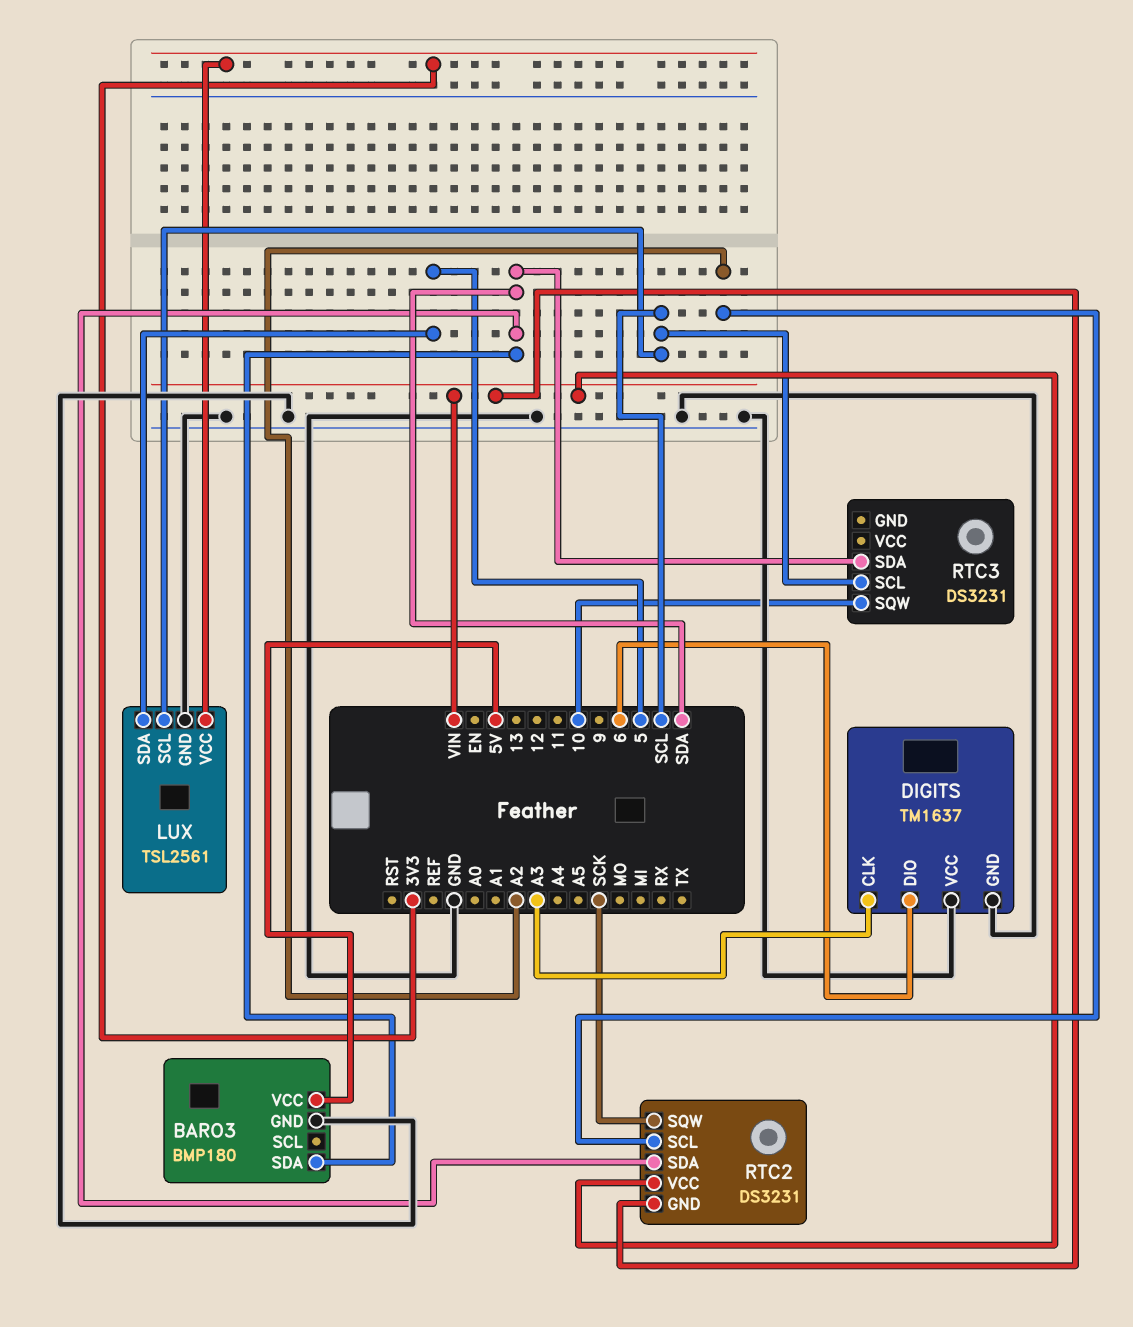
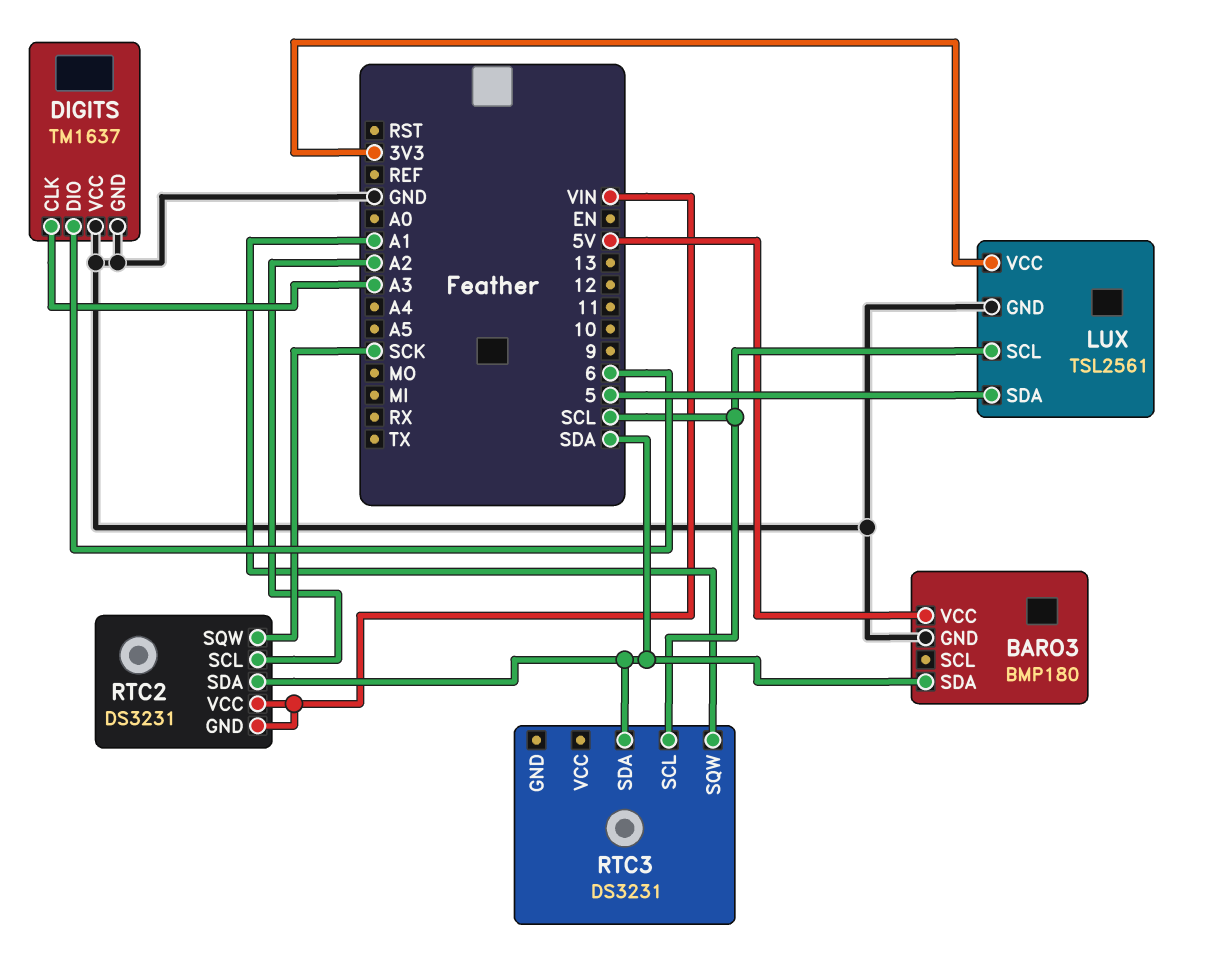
RTC3 pin SQW: 10 -> A1

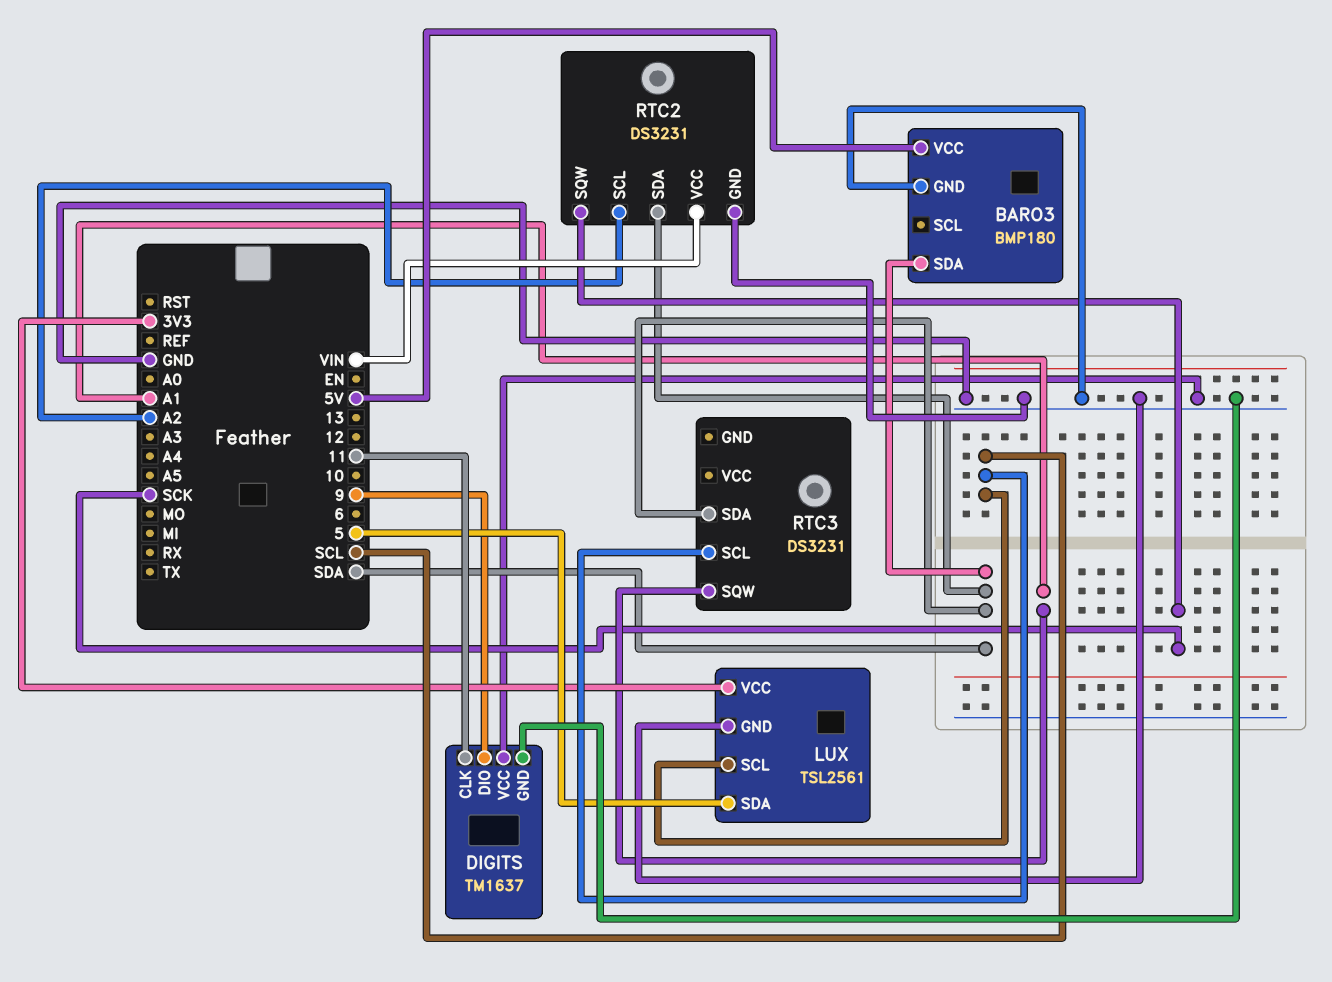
DIGITS pin CLK: A3 -> 11
DIGITS pin DIO: 6 -> 9
RTC2 pin GND: VIN -> GND

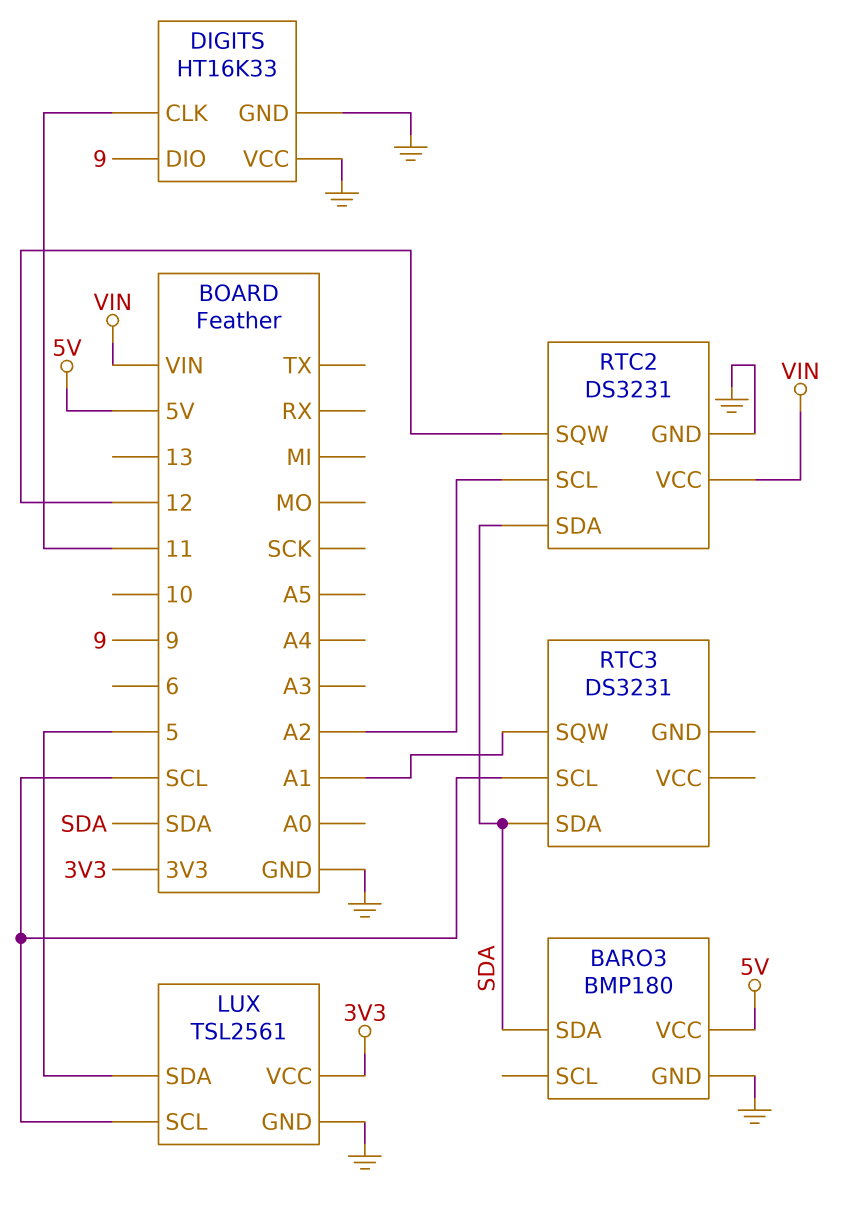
DIGITS: TM1637 -> HT16K33
RTC2 pin SQW: SCK -> 12

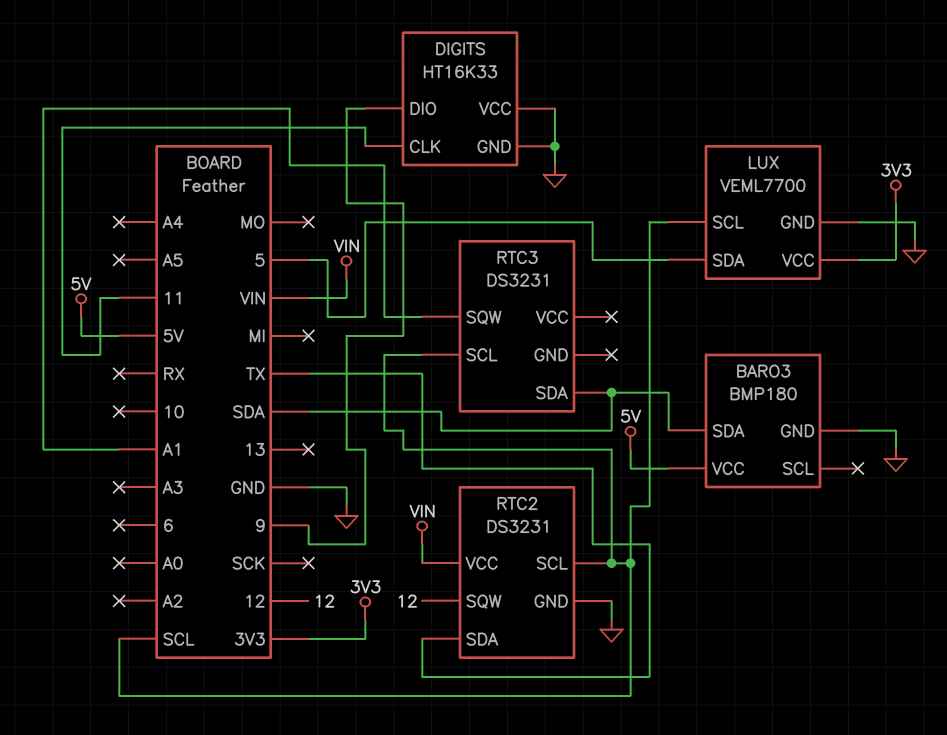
LUX: TSL2561 -> VEML7700
RTC2 pin SCL: A2 -> SCL
RTC2 pin SDA: SDA -> TX

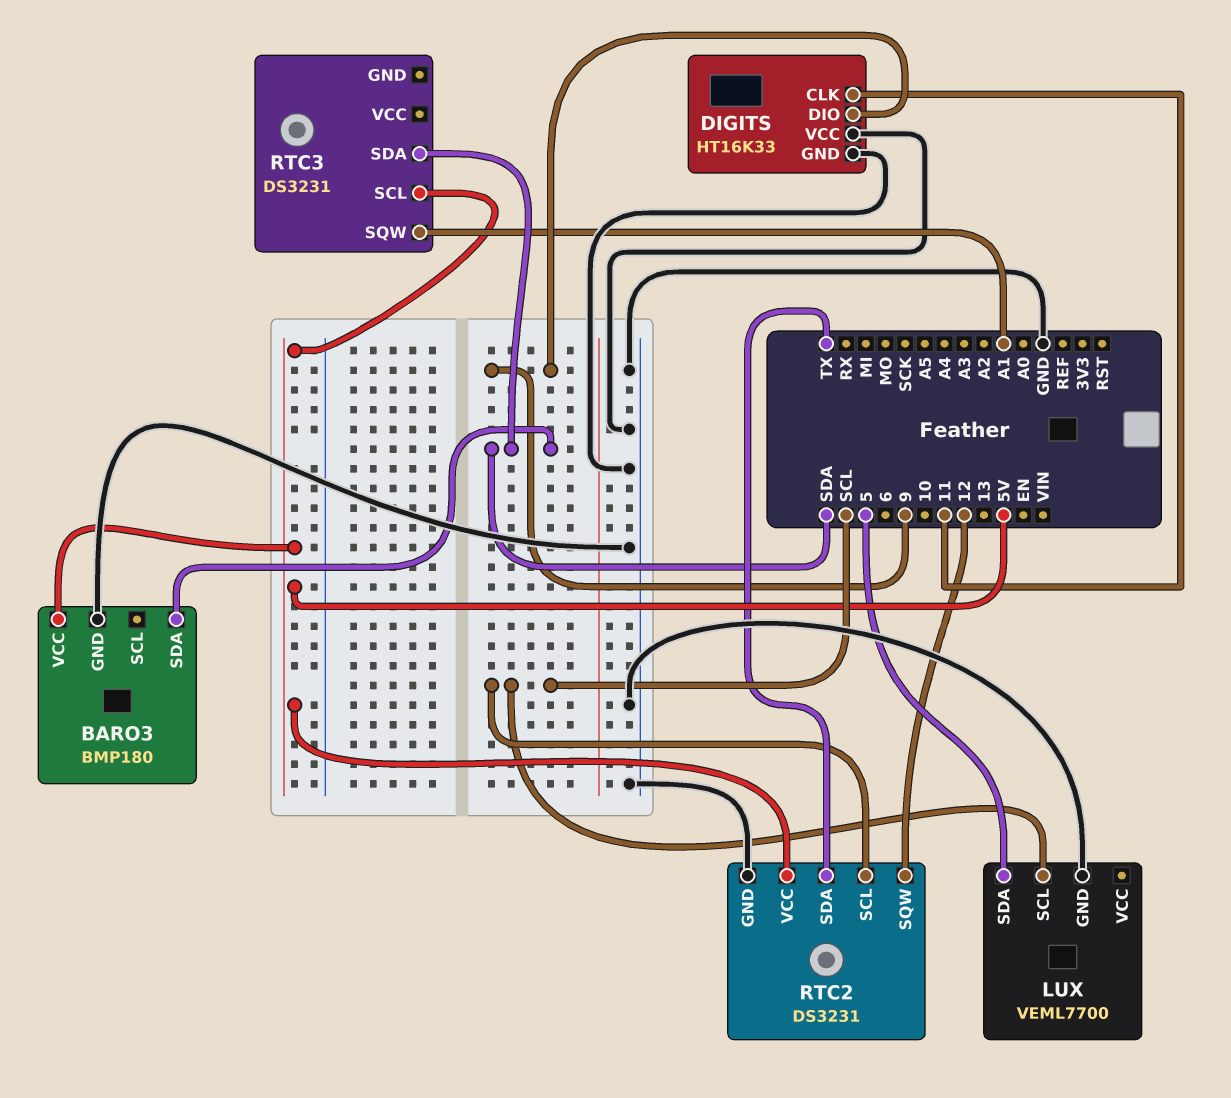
LUX pin VCC: 3V3 -> none
RTC2 pin VCC: VIN -> 5V
RTC3 pin SCL: SCL -> 5V

